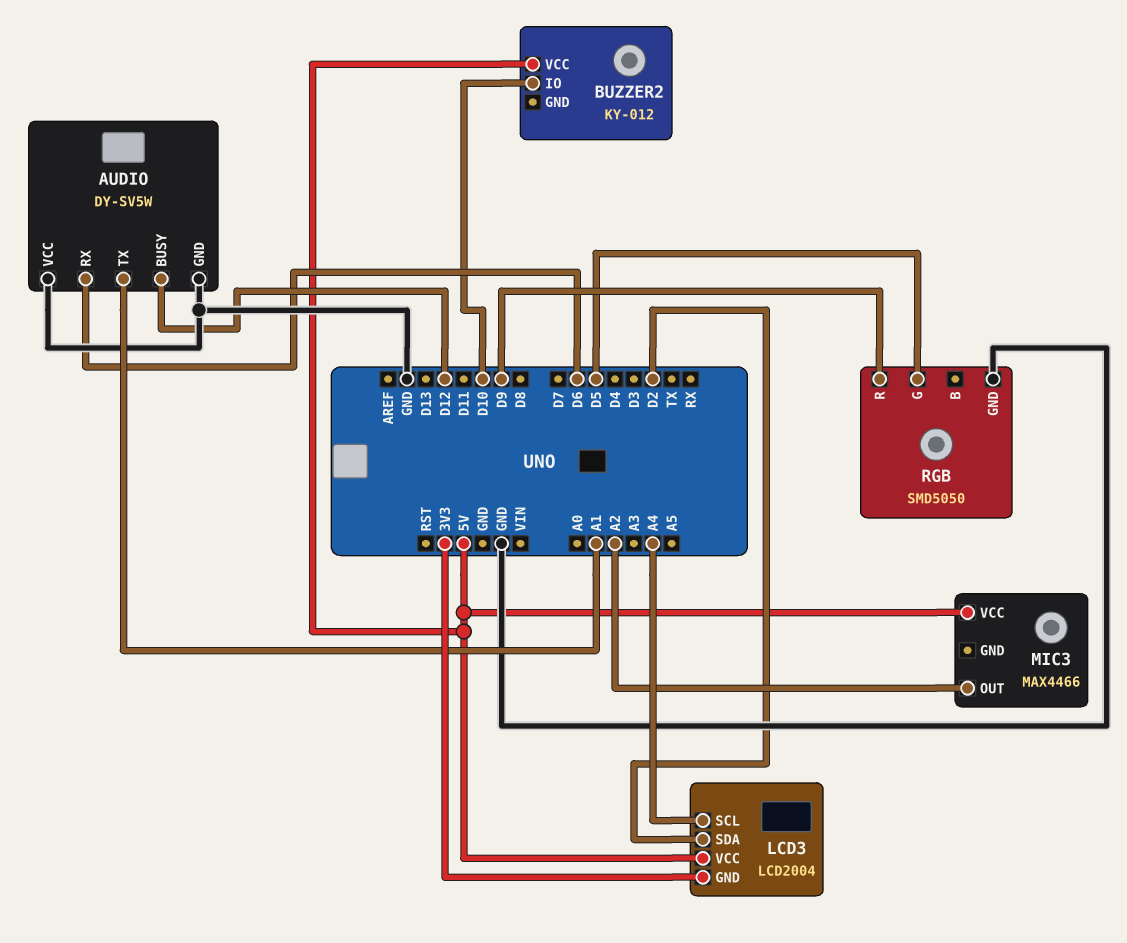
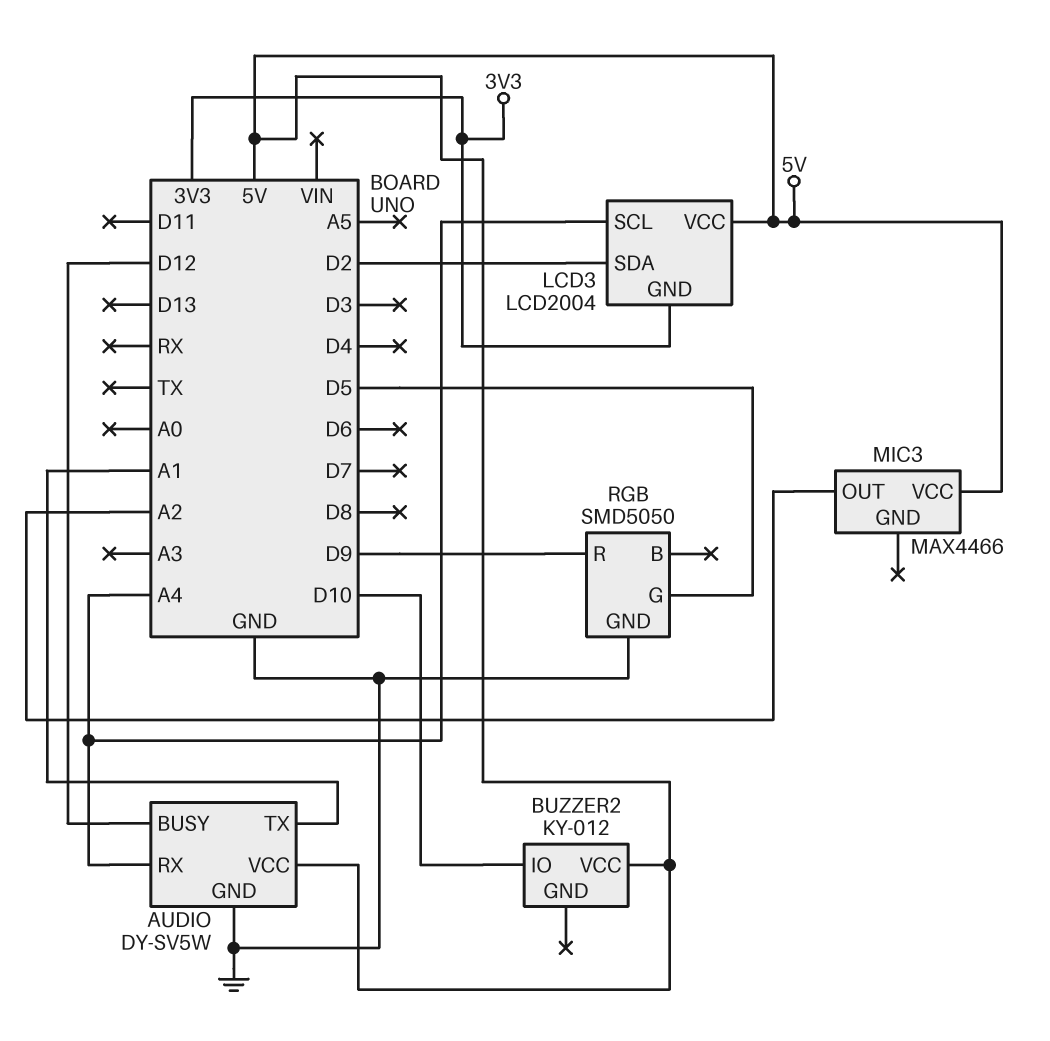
AUDIO pin RX: D6 -> A4
AUDIO pin VCC: GND -> 5V

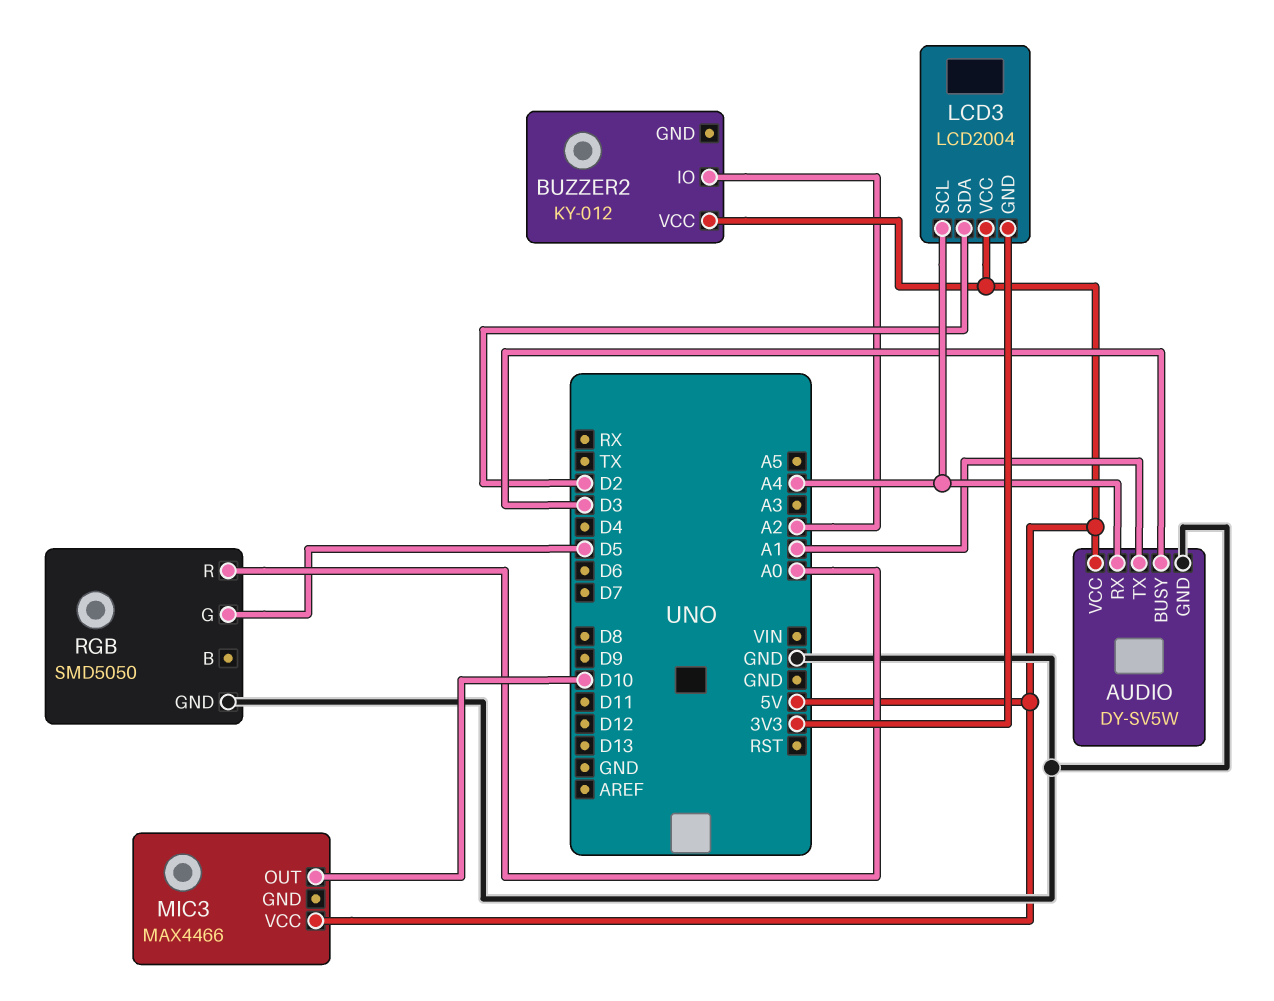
AUDIO pin BUSY: D12 -> D3
BUZZER2 pin IO: D10 -> A2
MIC3 pin OUT: A2 -> D10
RGB pin R: D9 -> A0

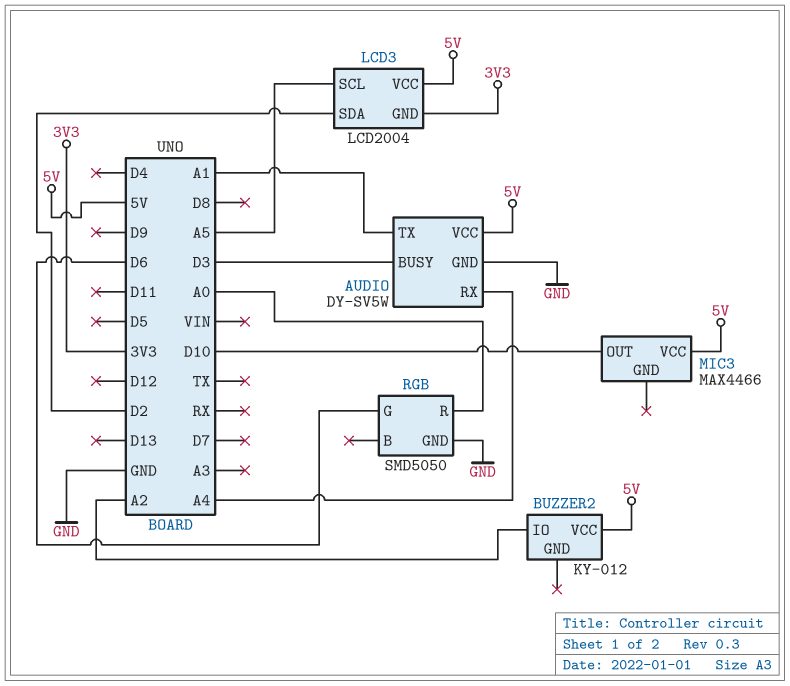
LCD3 pin SCL: A4 -> A5
RGB pin G: D5 -> D6

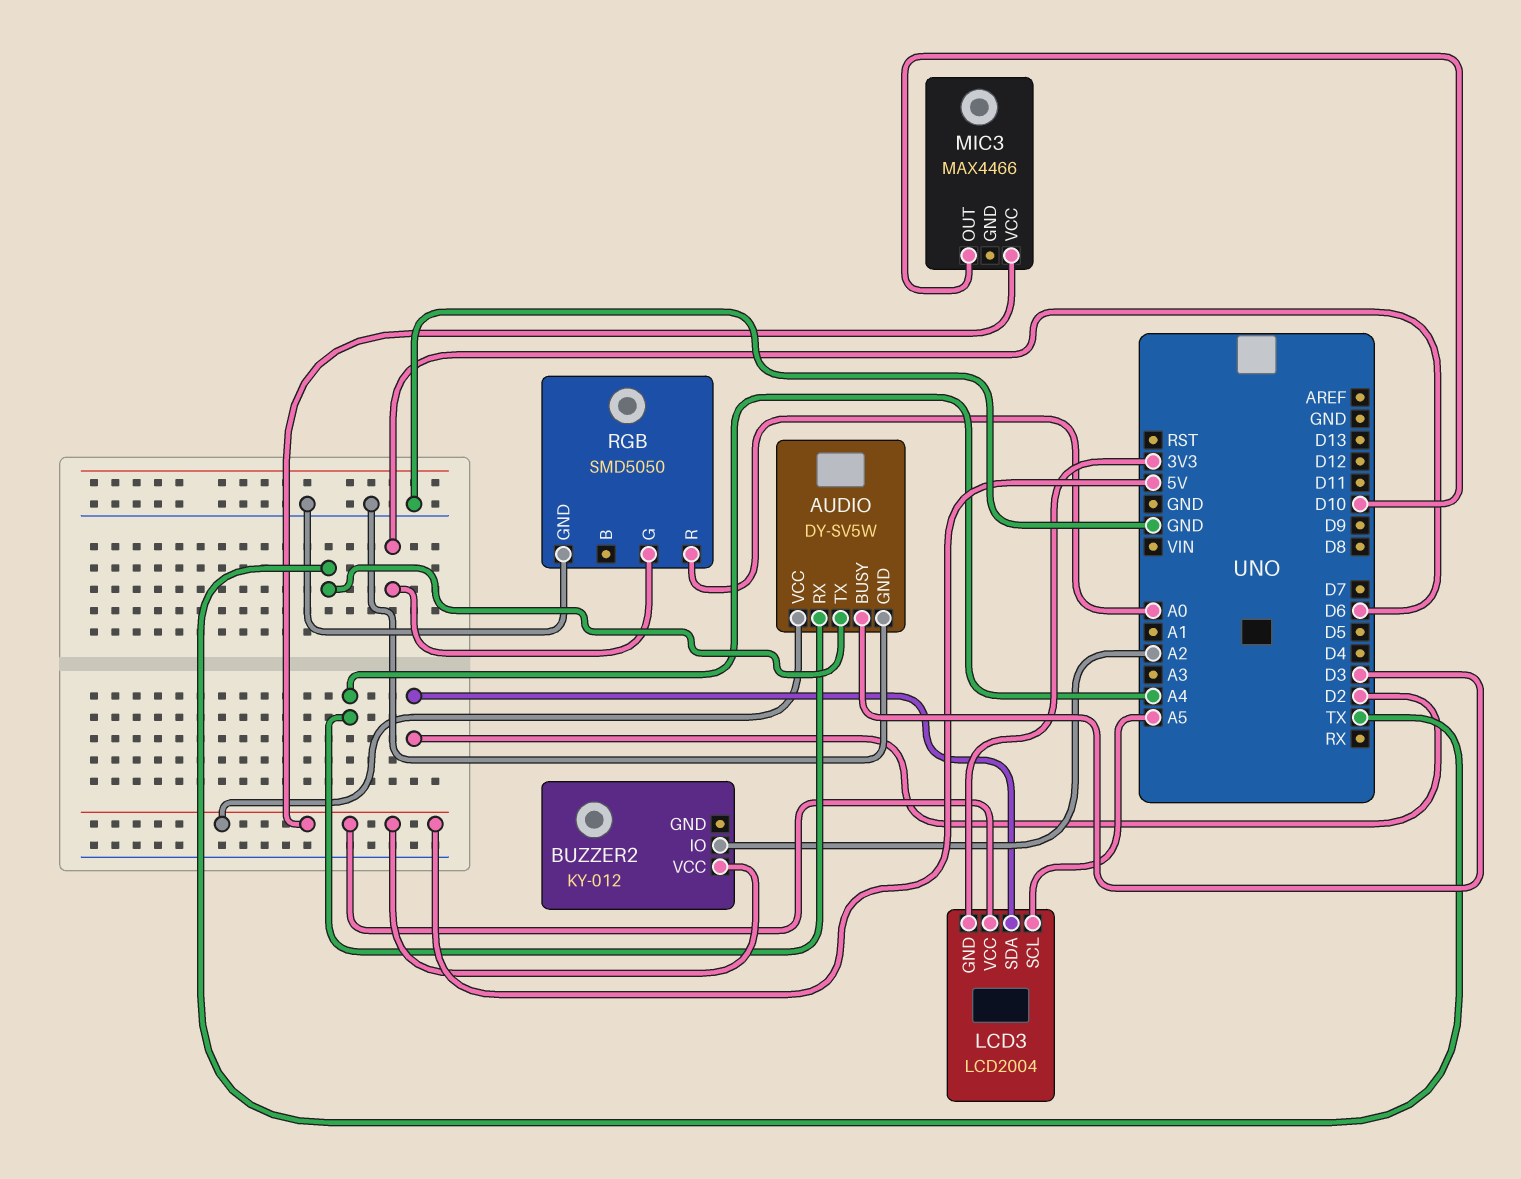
AUDIO pin TX: A1 -> TX

